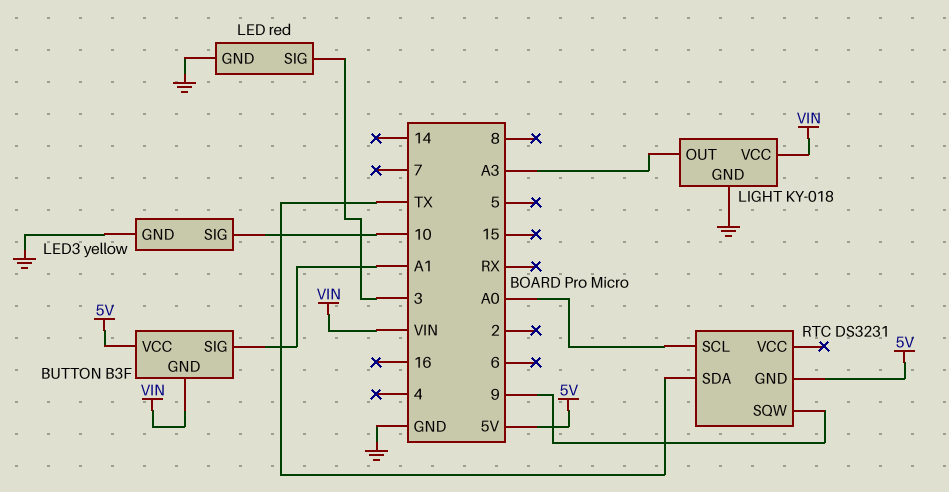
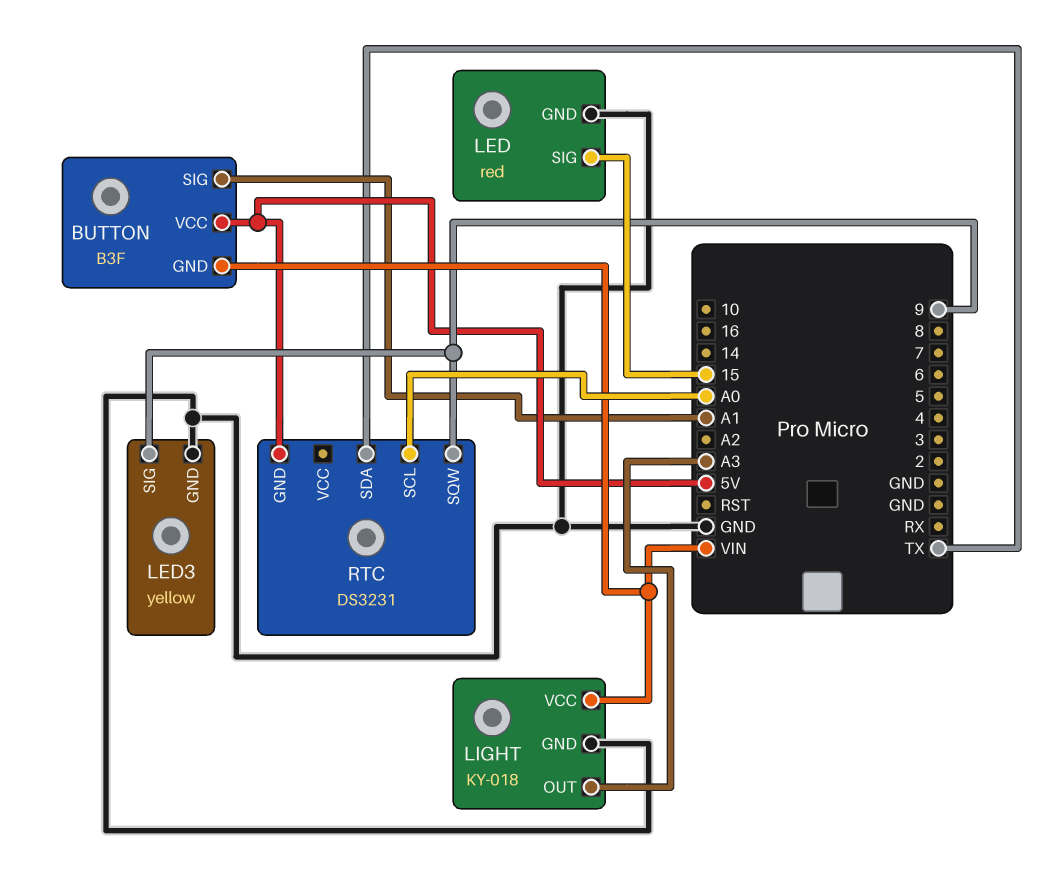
LED pin SIG: 3 -> 15
LED3 pin SIG: 10 -> 9

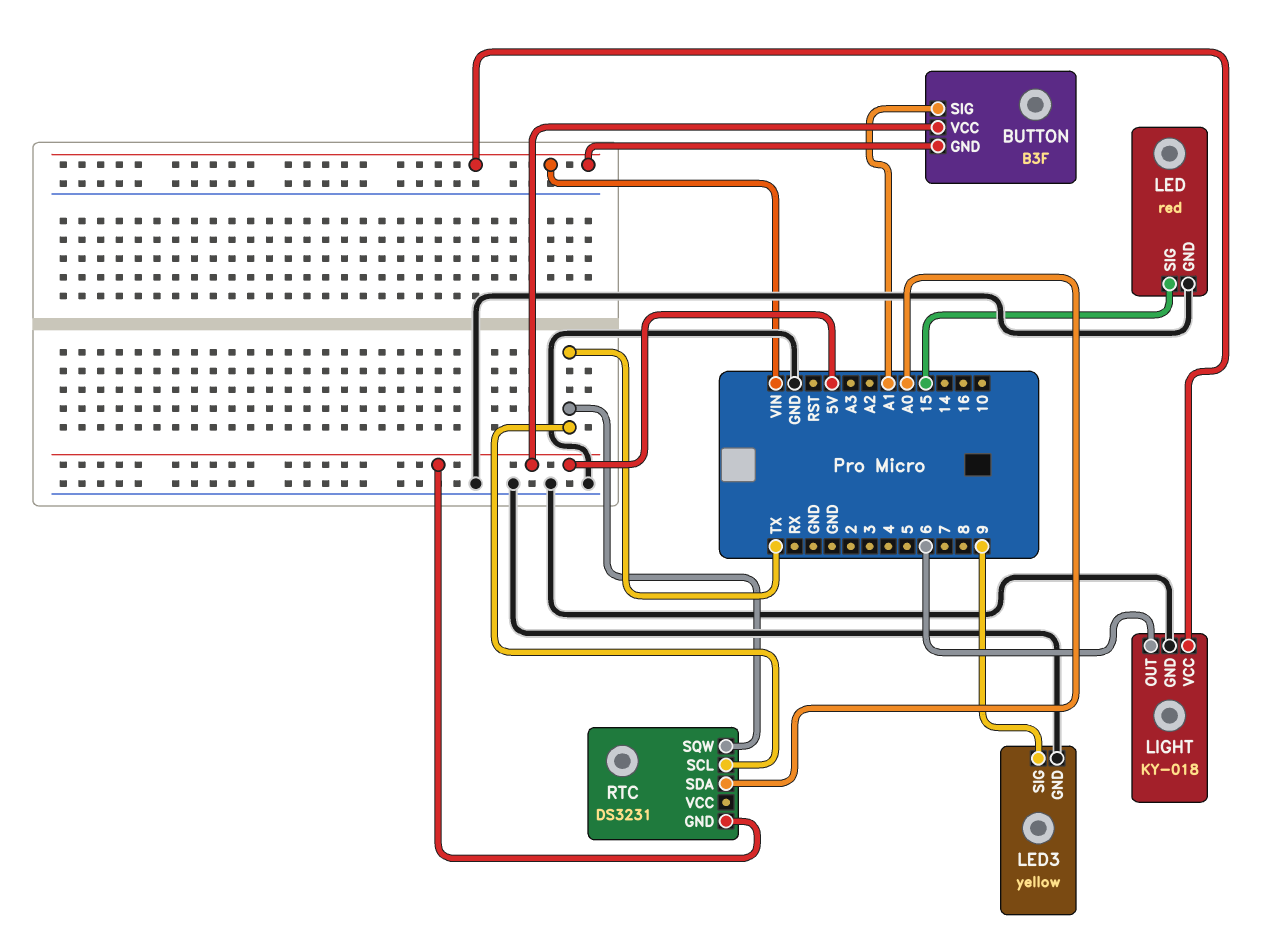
LIGHT pin OUT: A3 -> 6
RTC pin SCL: A0 -> TX
RTC pin SDA: TX -> A0
RTC pin SQW: 9 -> TX

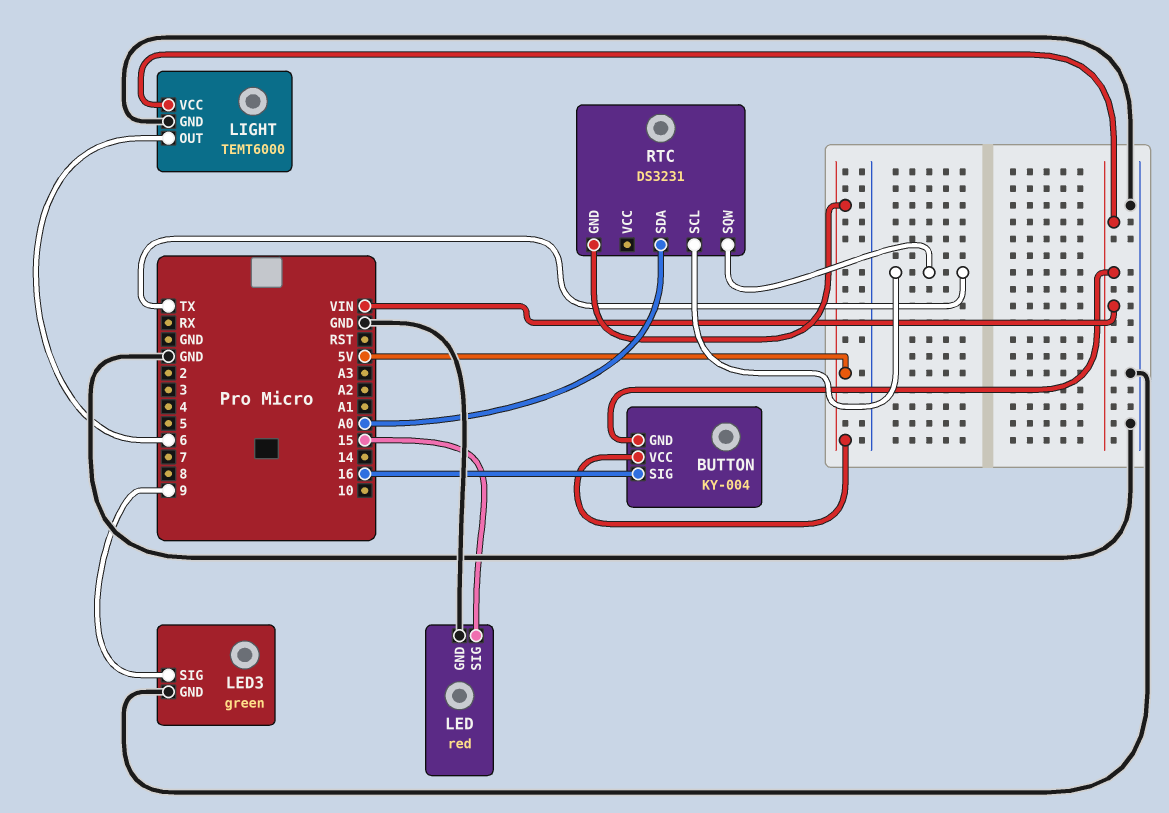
BUTTON: B3F -> KY-004
BUTTON pin SIG: A1 -> 16
LED3: yellow -> green
LIGHT: KY-018 -> TEMT6000

